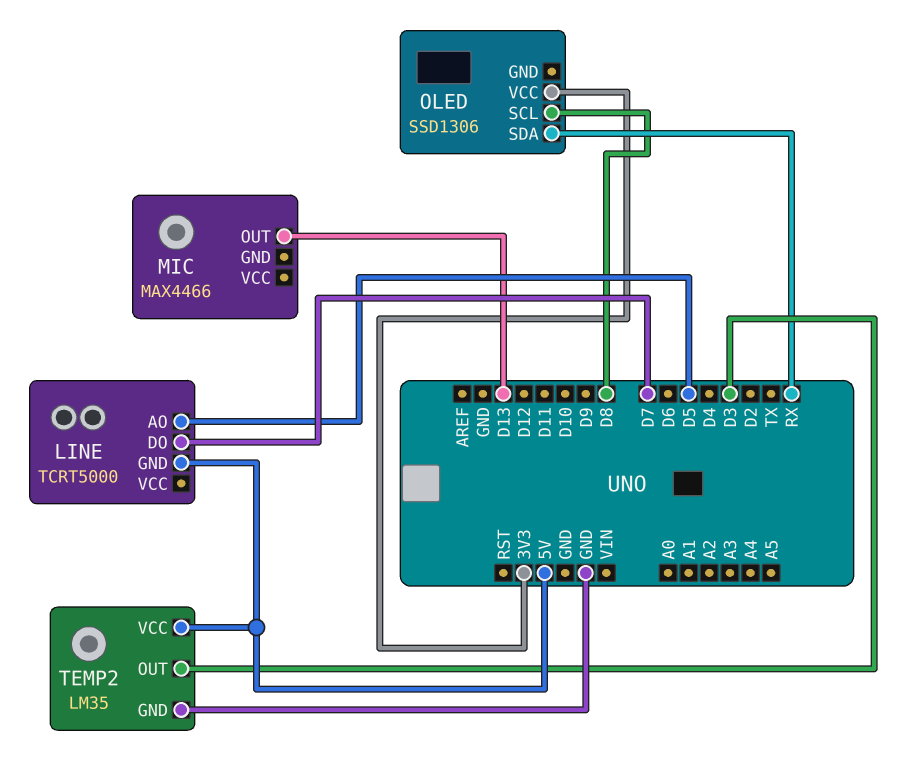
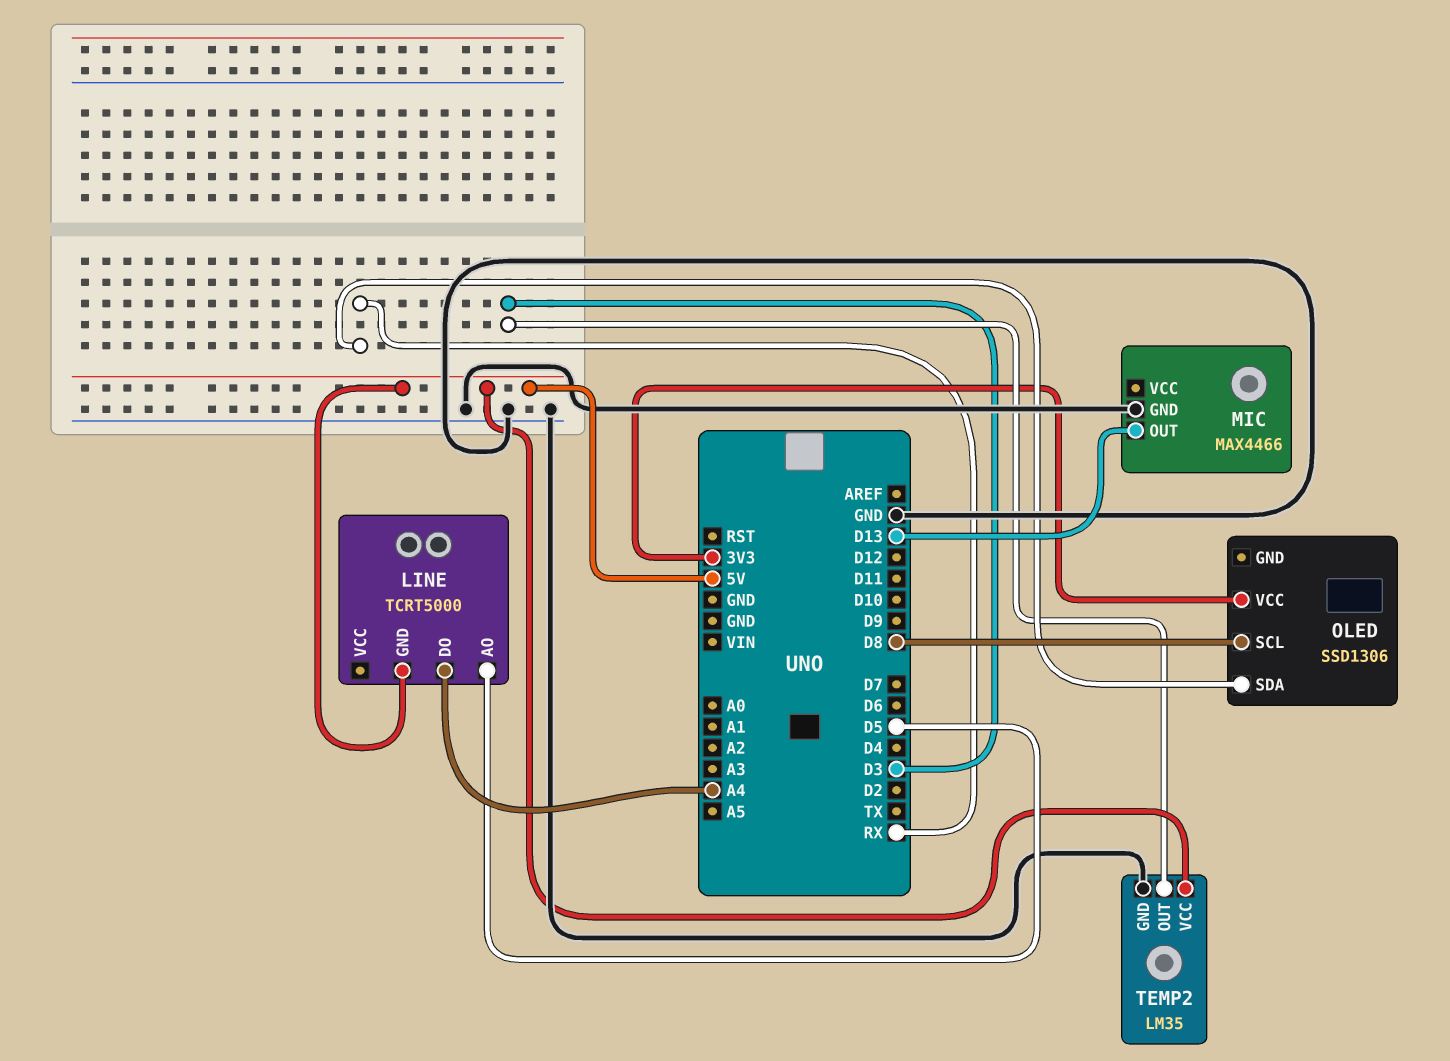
LINE pin DO: D7 -> A4
MIC pin GND: none -> GND

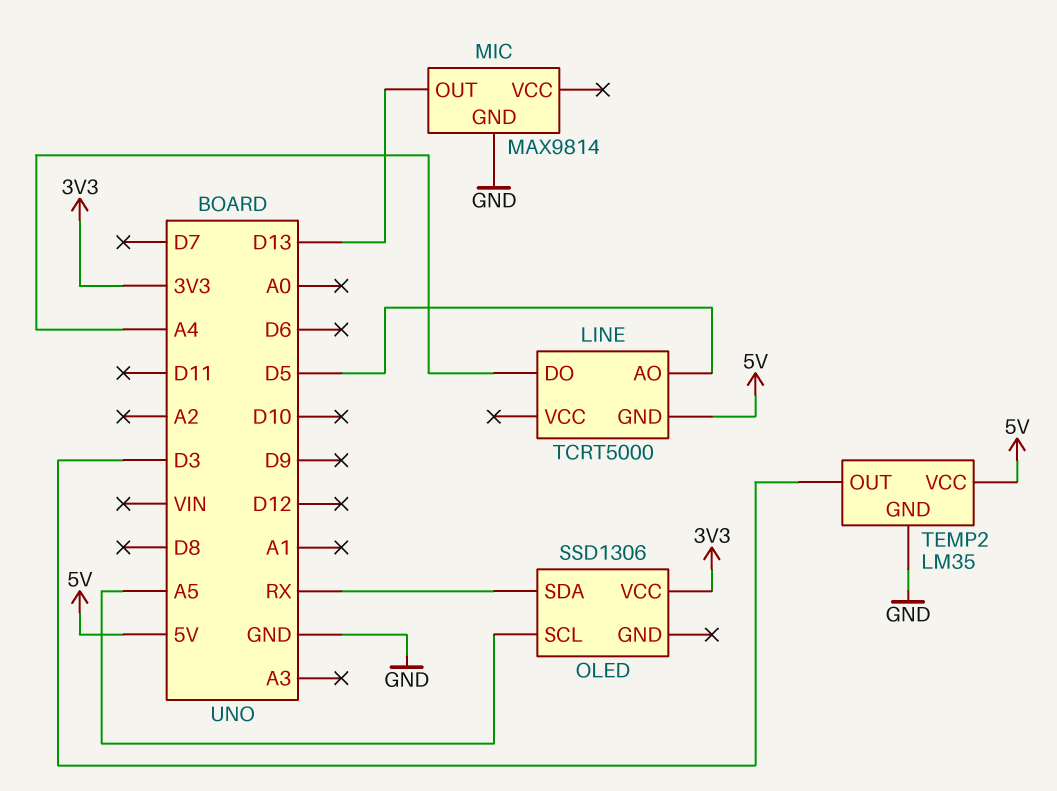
MIC: MAX4466 -> MAX9814
OLED pin SCL: D8 -> A5

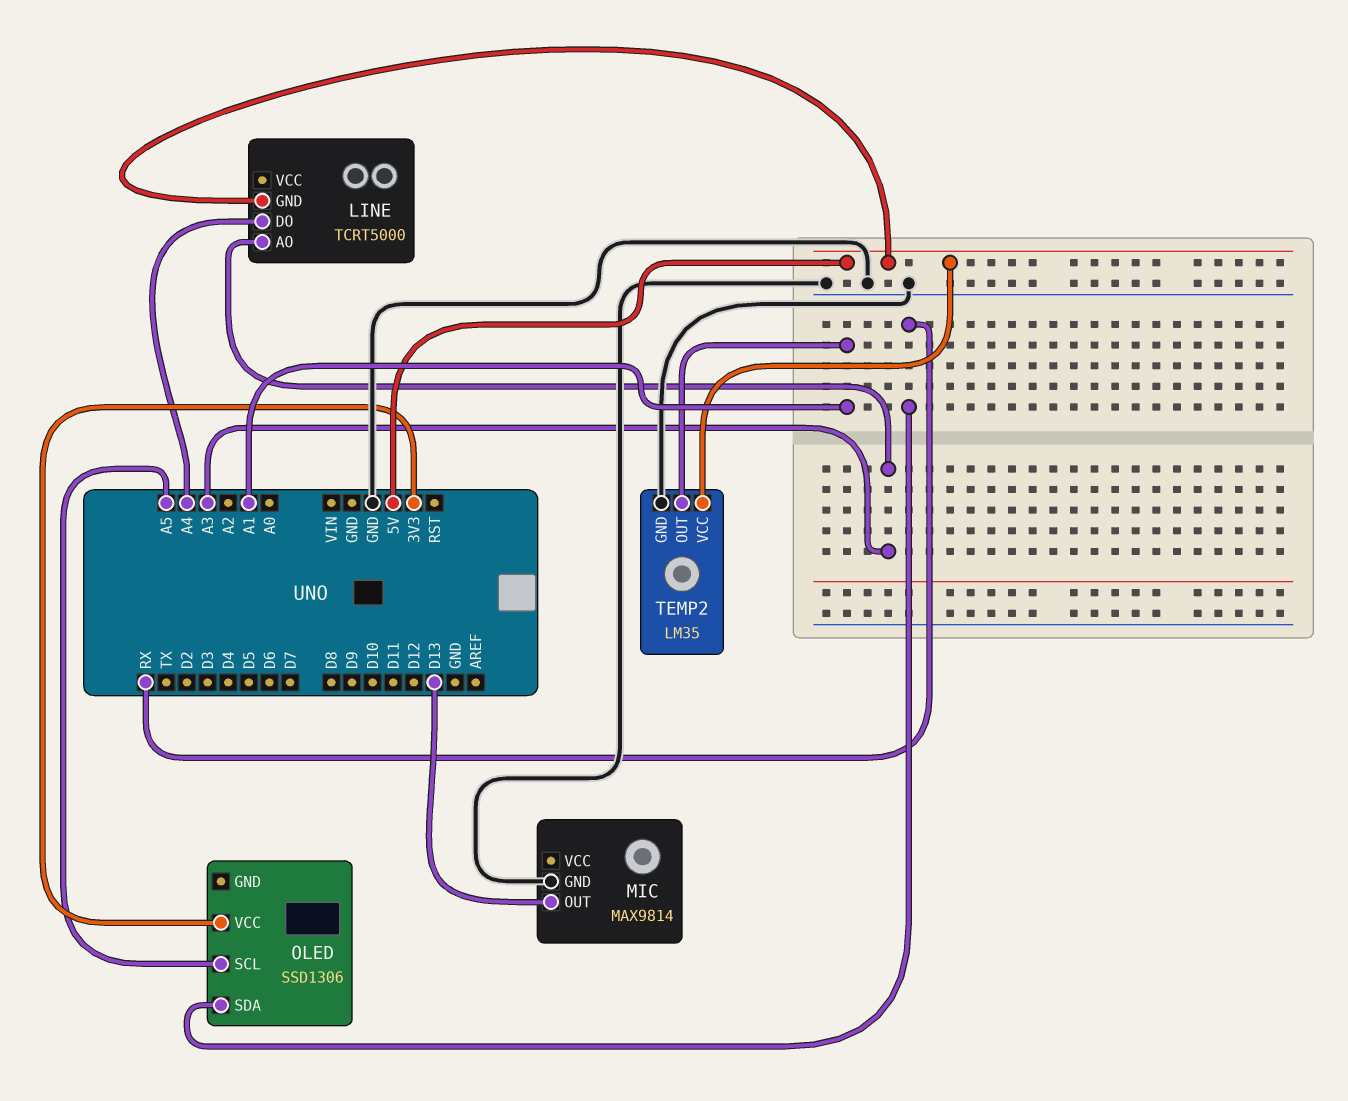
LINE pin AO: D5 -> A3
TEMP2 pin OUT: D3 -> A1

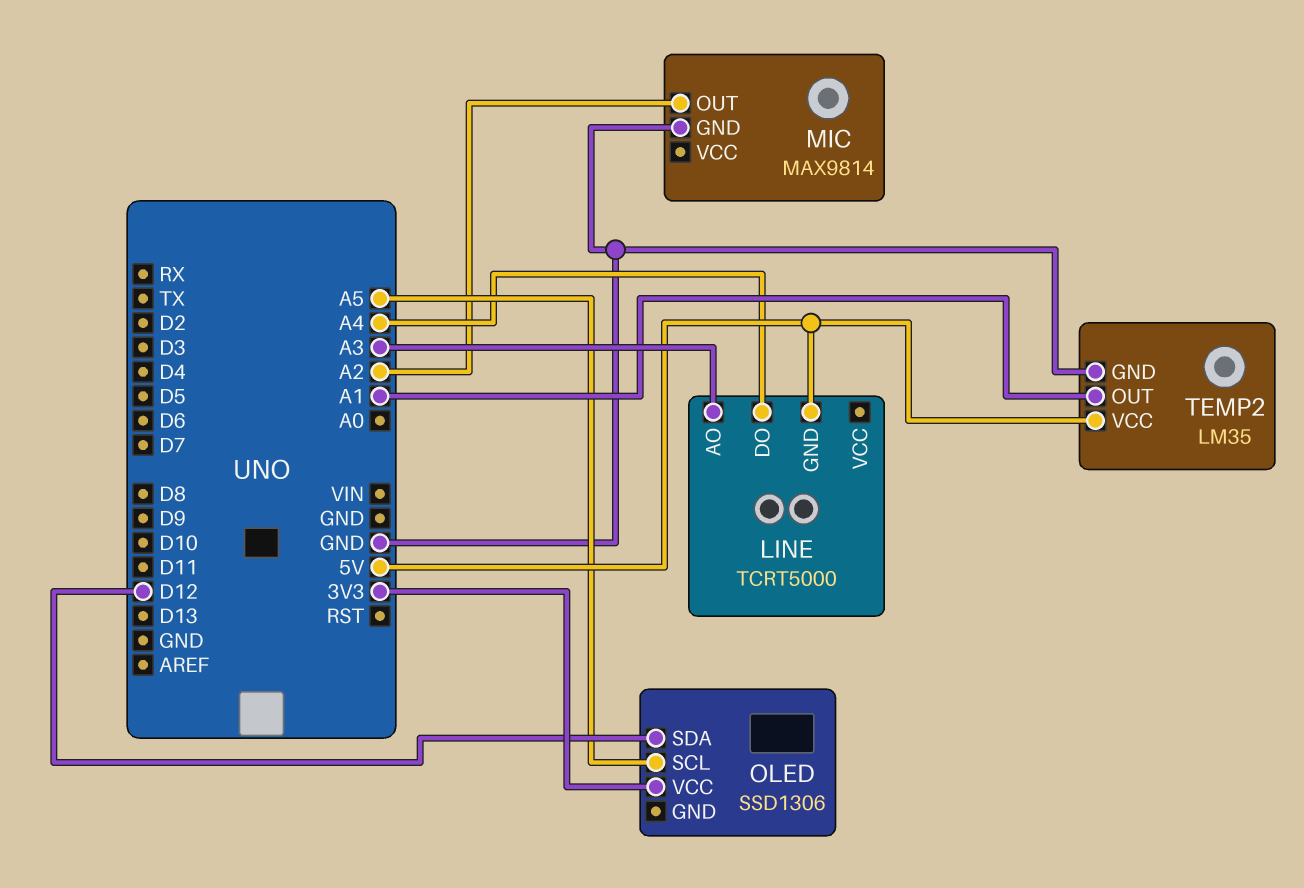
MIC pin OUT: D13 -> A2
OLED pin SDA: RX -> D12

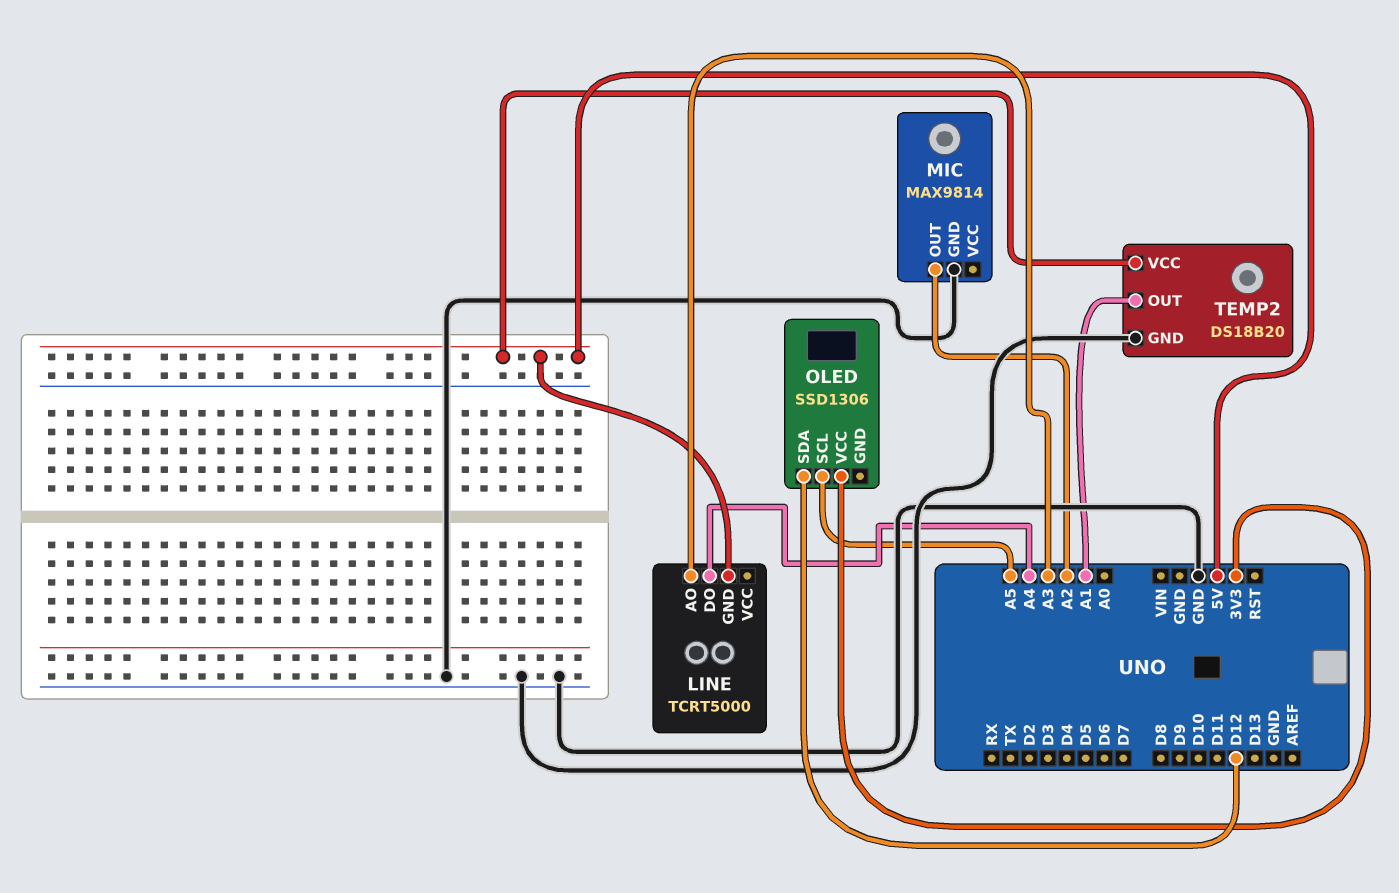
TEMP2: LM35 -> DS18B20

